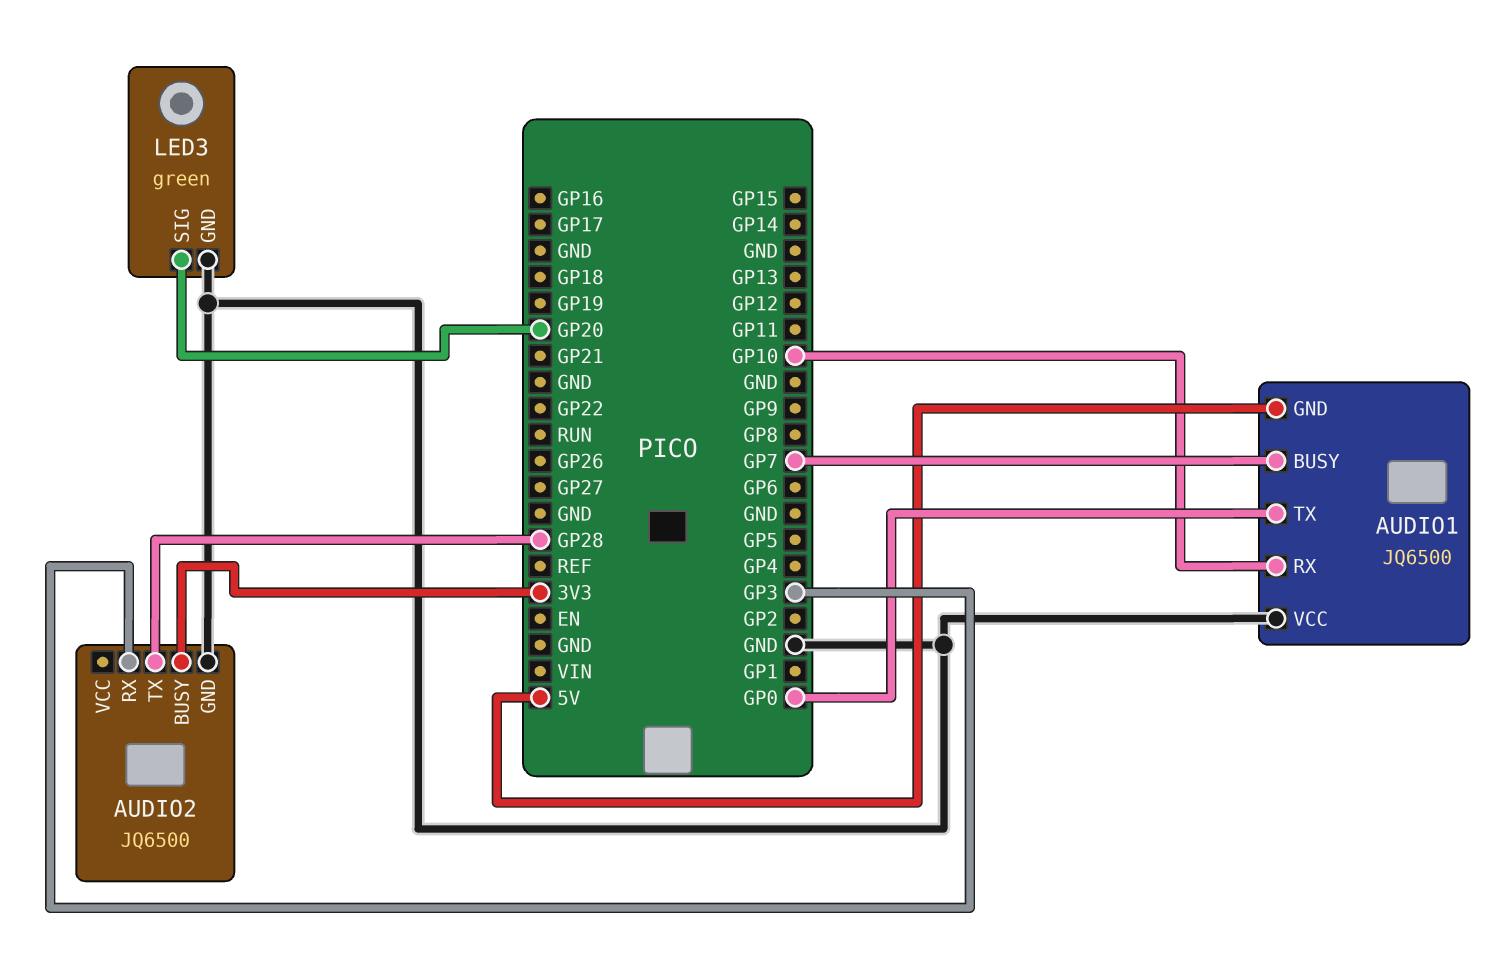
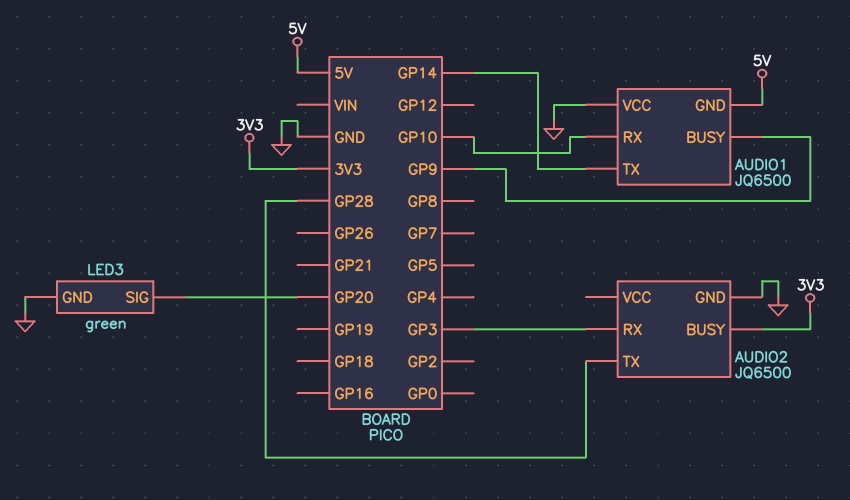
AUDIO1 pin BUSY: GP7 -> GP9
AUDIO1 pin TX: GP0 -> GP14

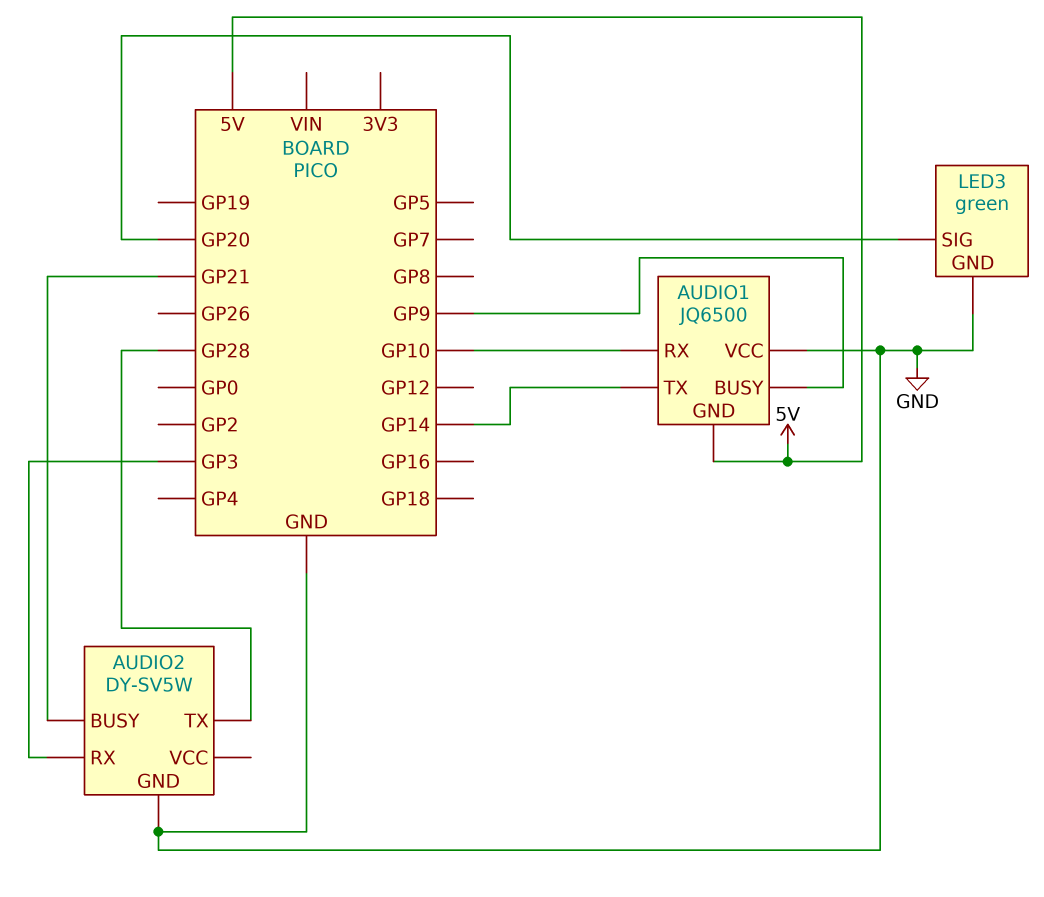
AUDIO2: JQ6500 -> DY-SV5W
AUDIO2 pin BUSY: 3V3 -> GP21

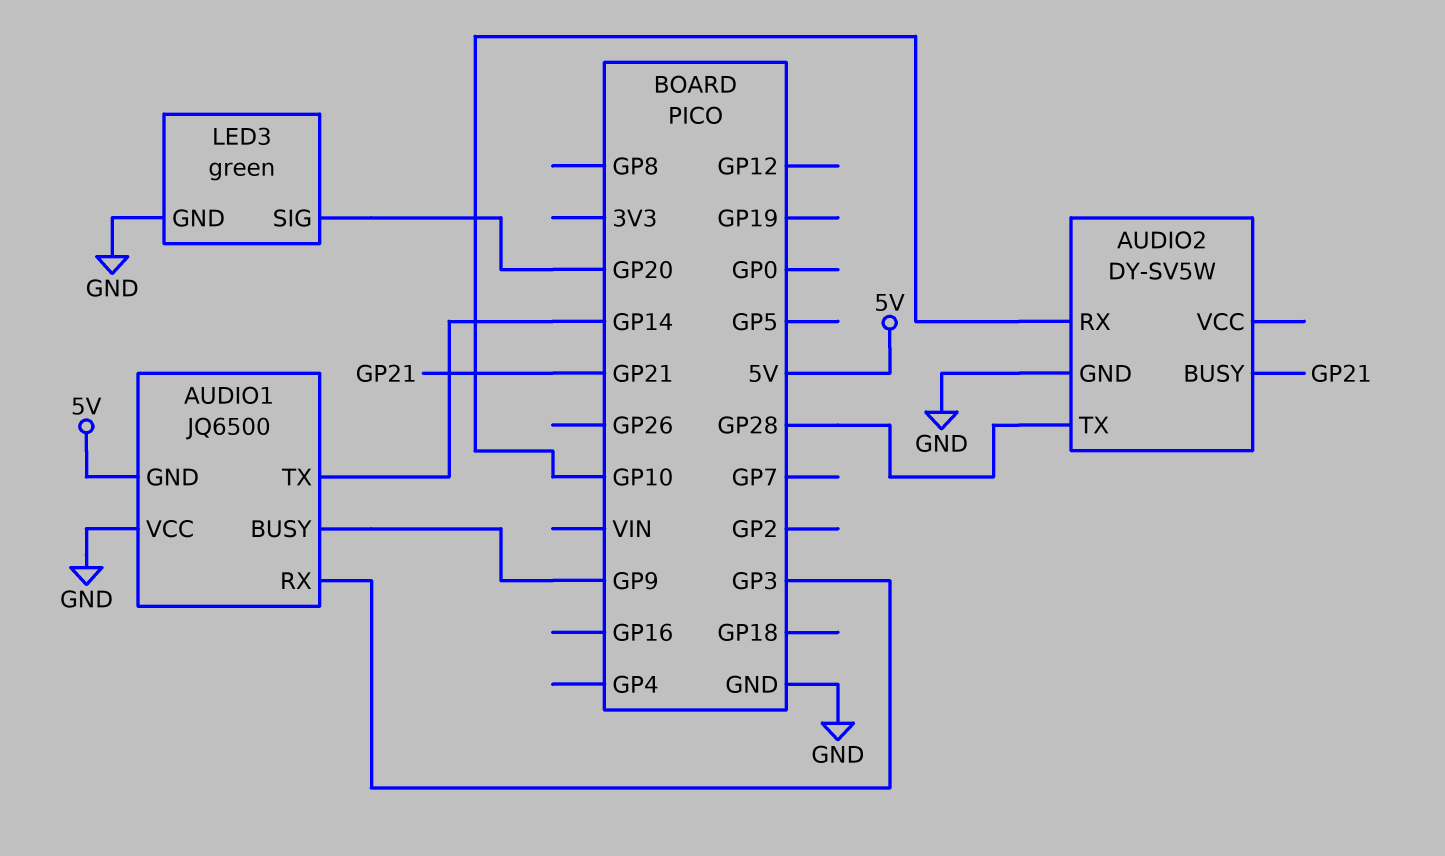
AUDIO1 pin RX: GP10 -> GP3
AUDIO2 pin RX: GP3 -> GP10

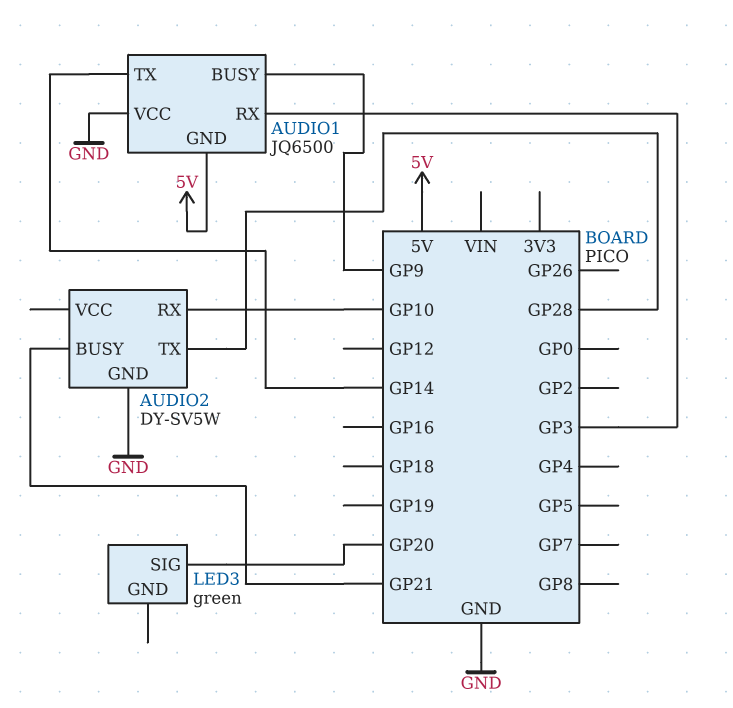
LED3 pin GND: GND -> none

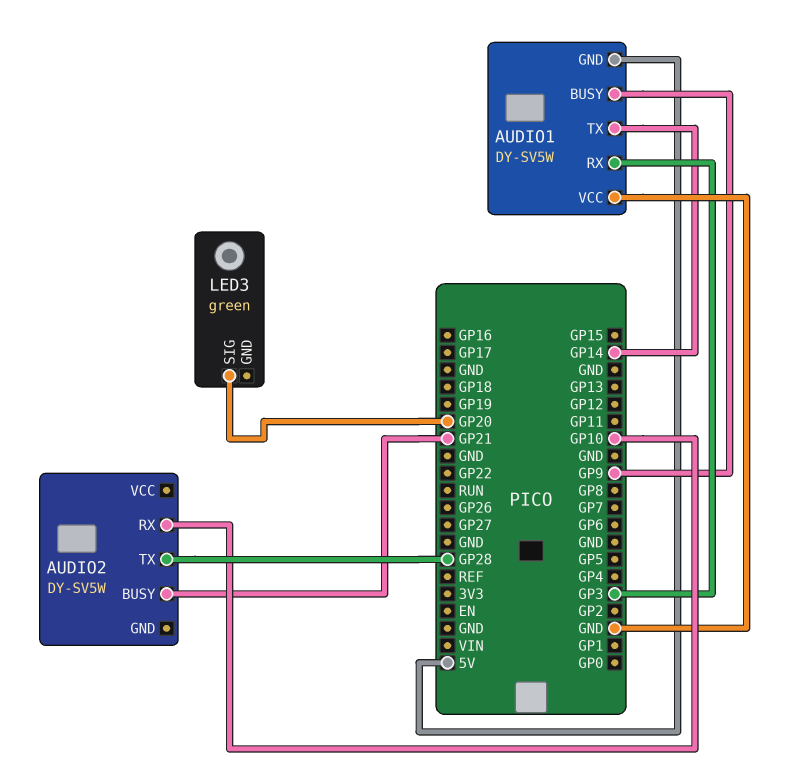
AUDIO1: JQ6500 -> DY-SV5W
AUDIO2 pin GND: GND -> none

